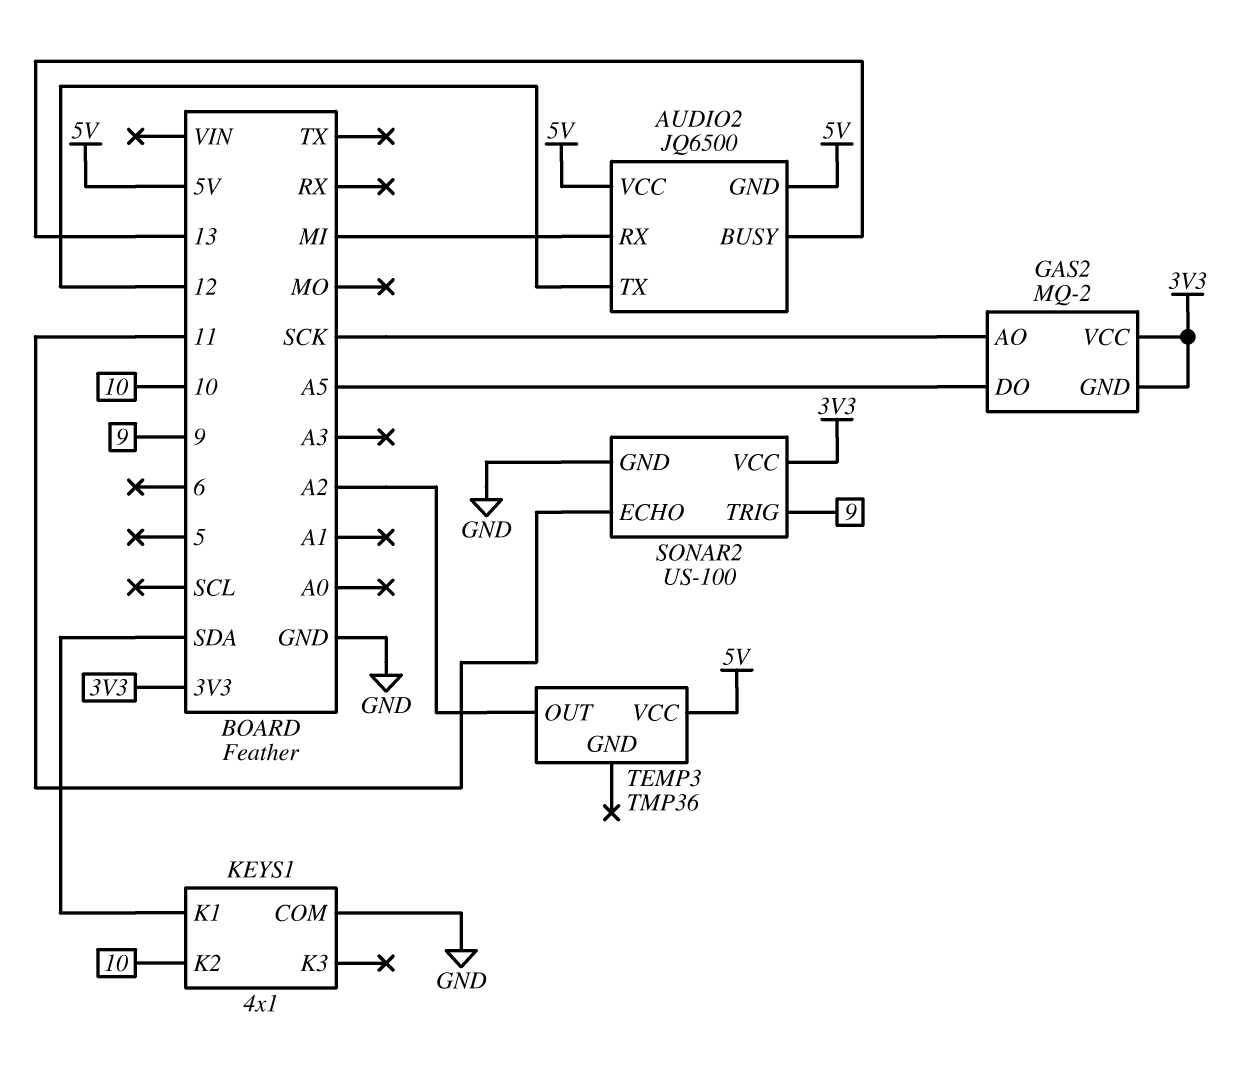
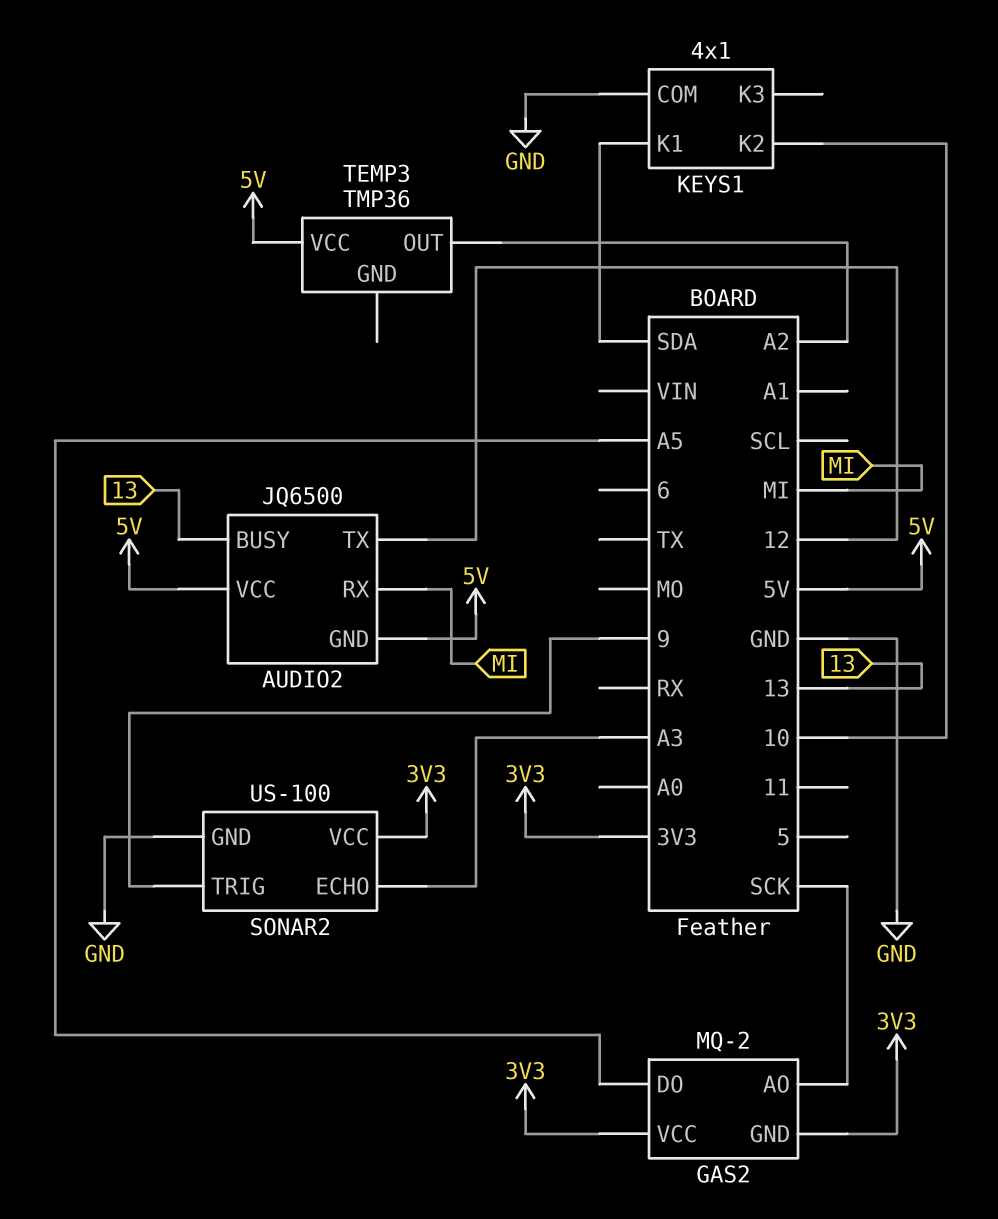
SONAR2 pin ECHO: 11 -> A3

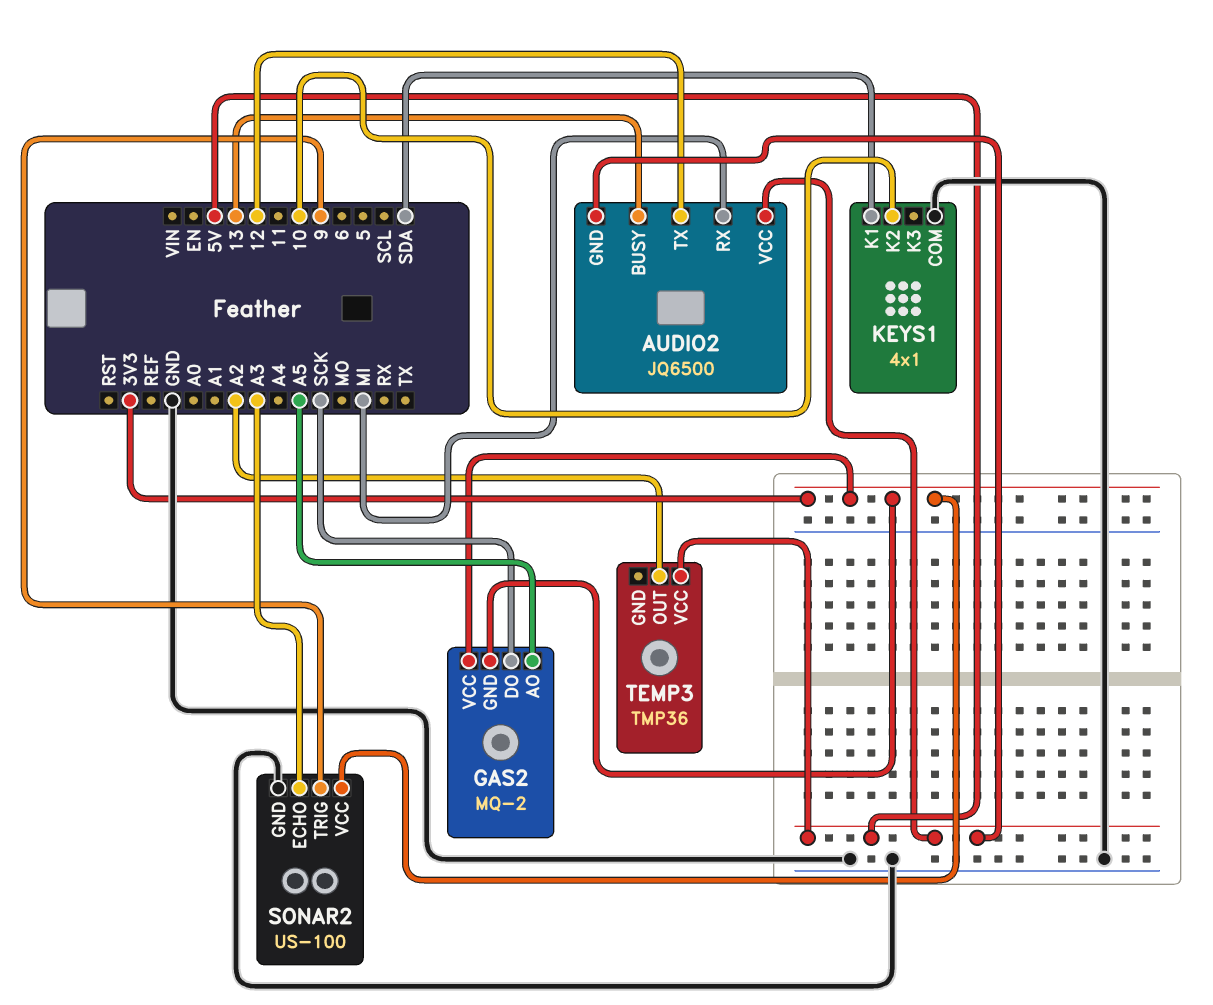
GAS2 pin AO: SCK -> A5
GAS2 pin DO: A5 -> SCK

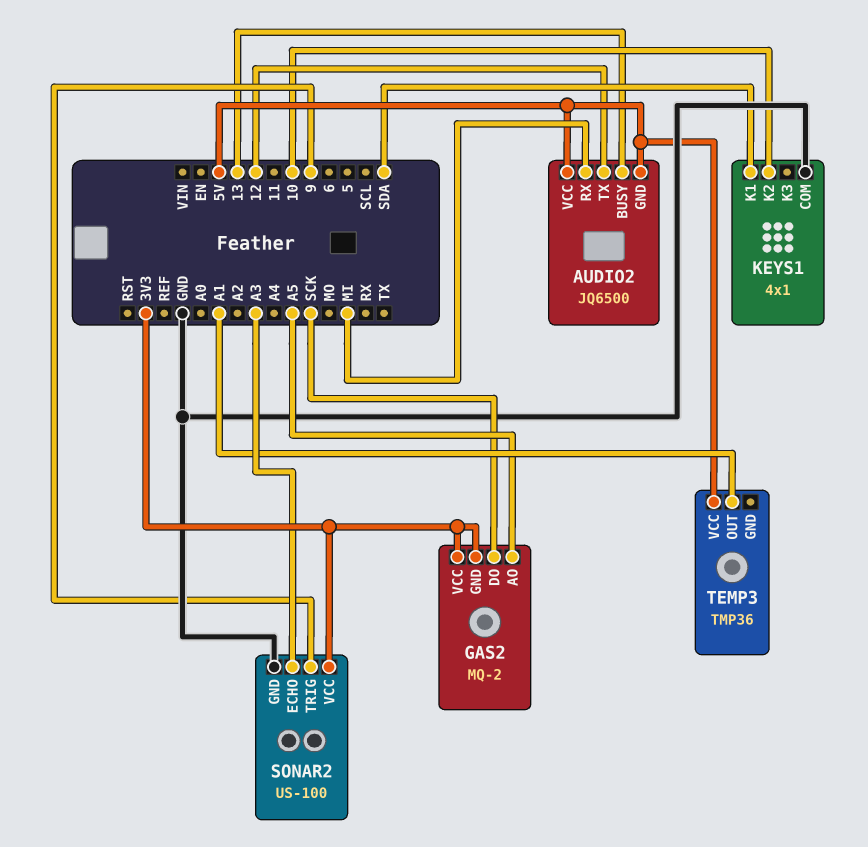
TEMP3 pin OUT: A2 -> A1

